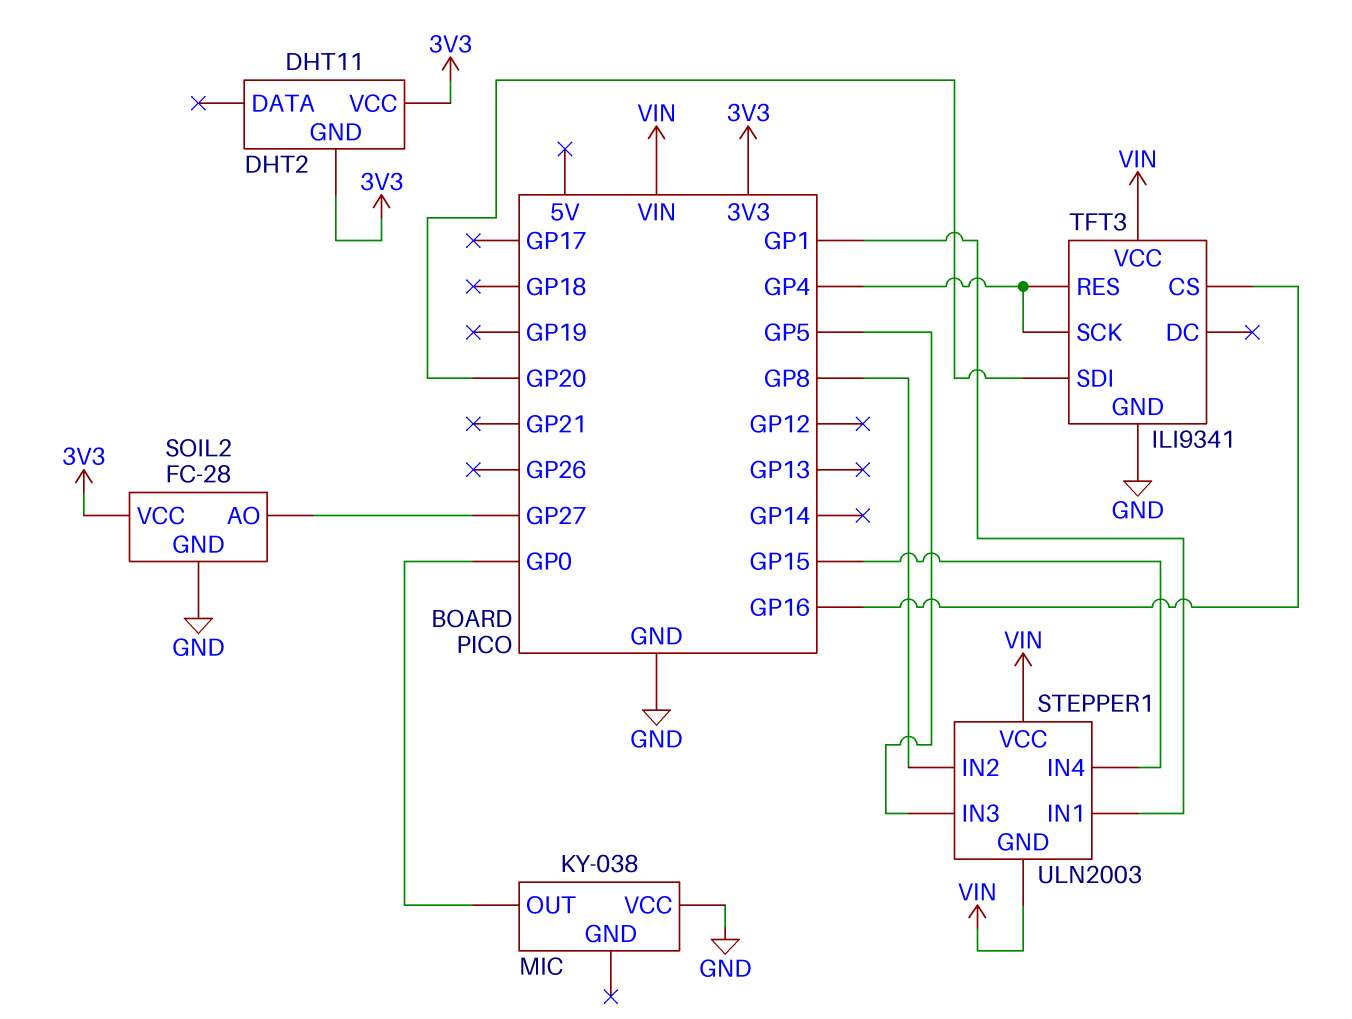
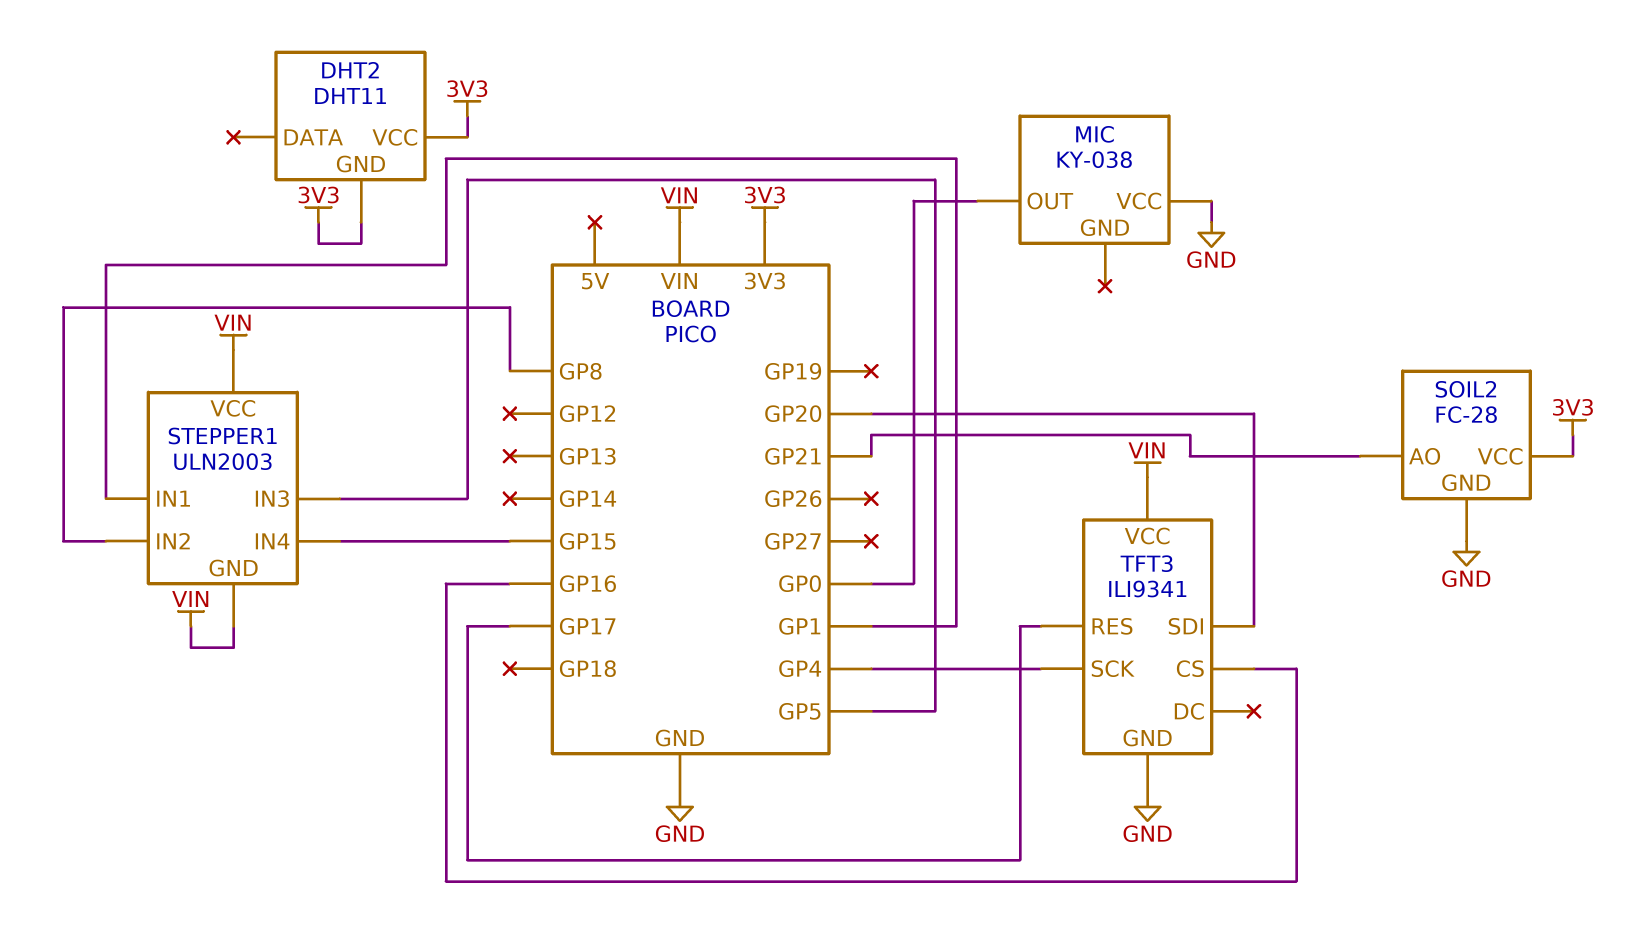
SOIL2 pin AO: GP27 -> GP21
TFT3 pin RES: GP4 -> GP17

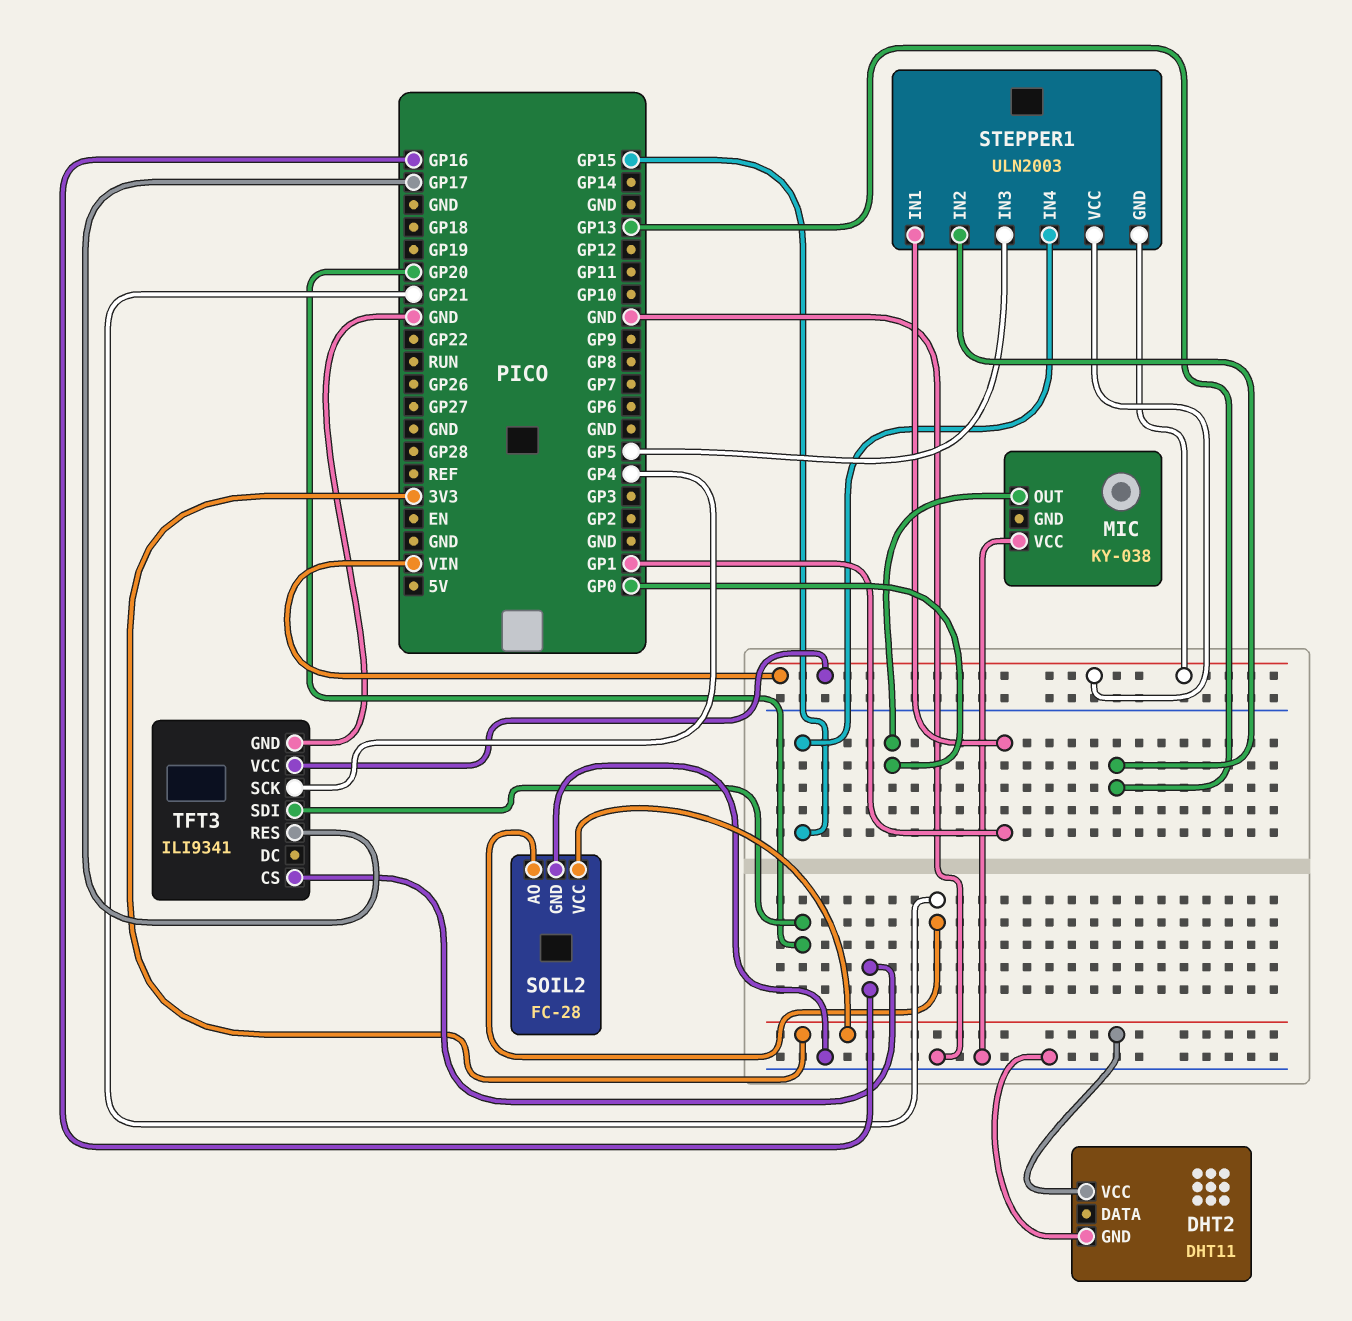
DHT2 pin GND: 3V3 -> GND
STEPPER1 pin IN2: GP8 -> GP13

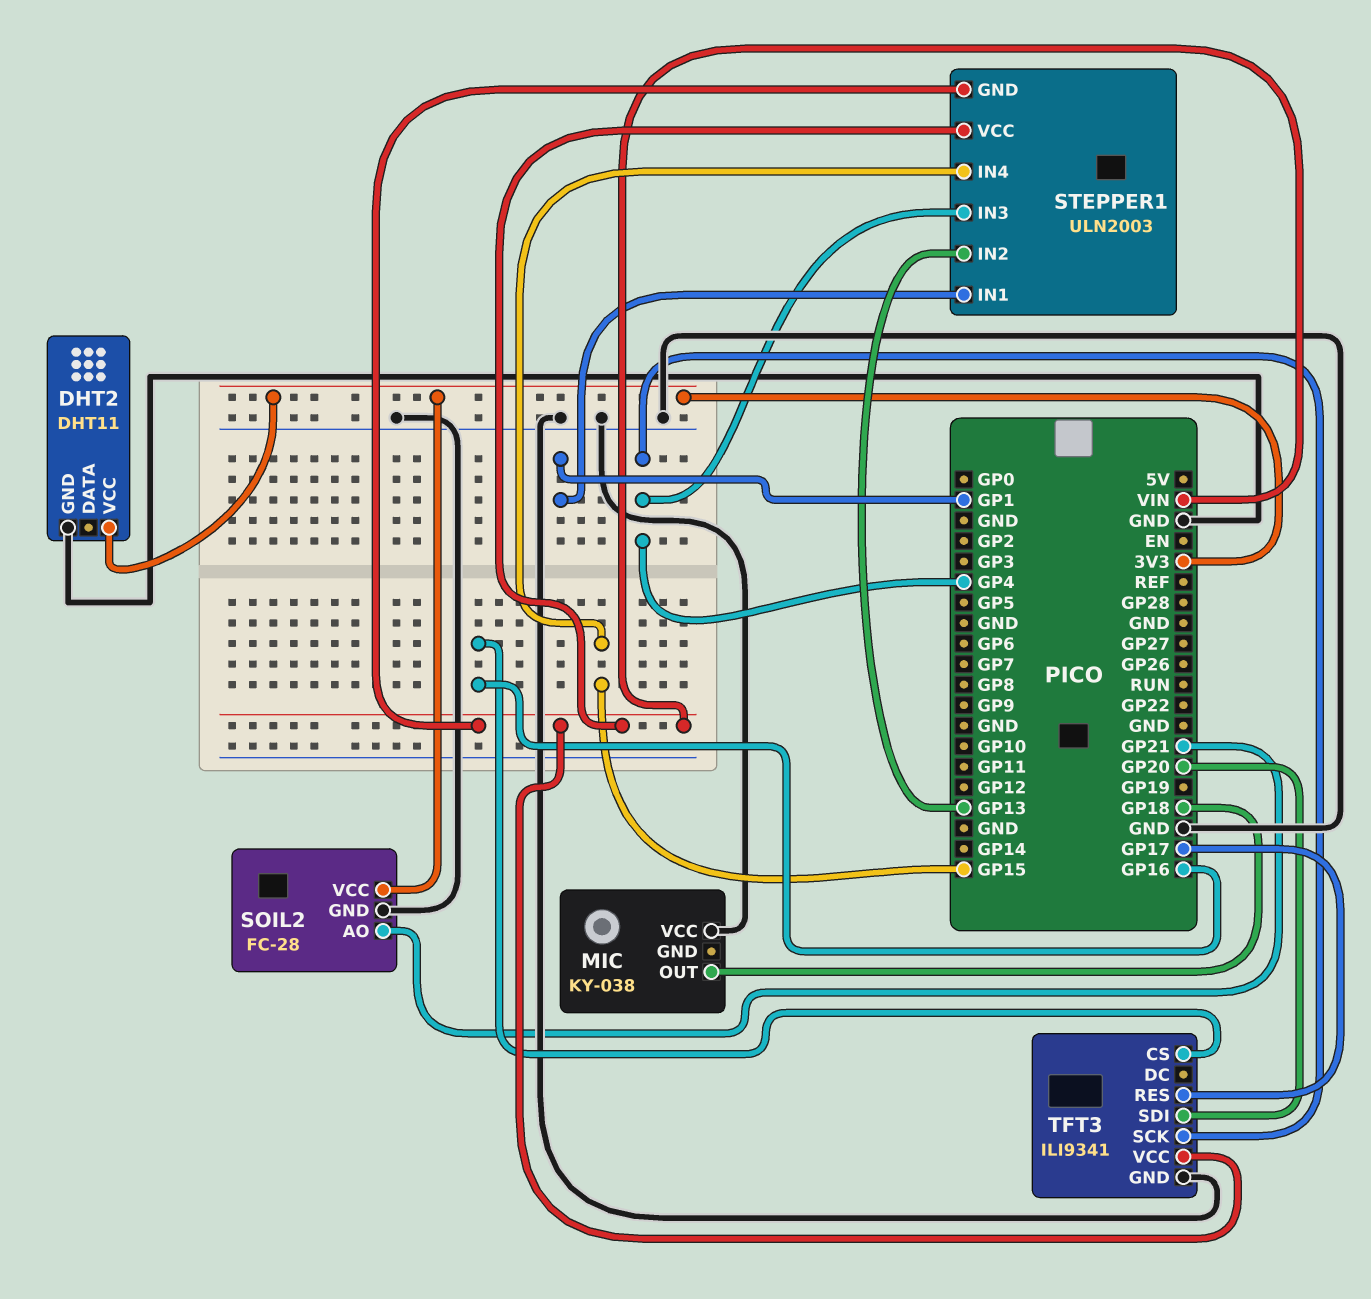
MIC pin OUT: GP0 -> GP18
STEPPER1 pin IN3: GP5 -> GP4

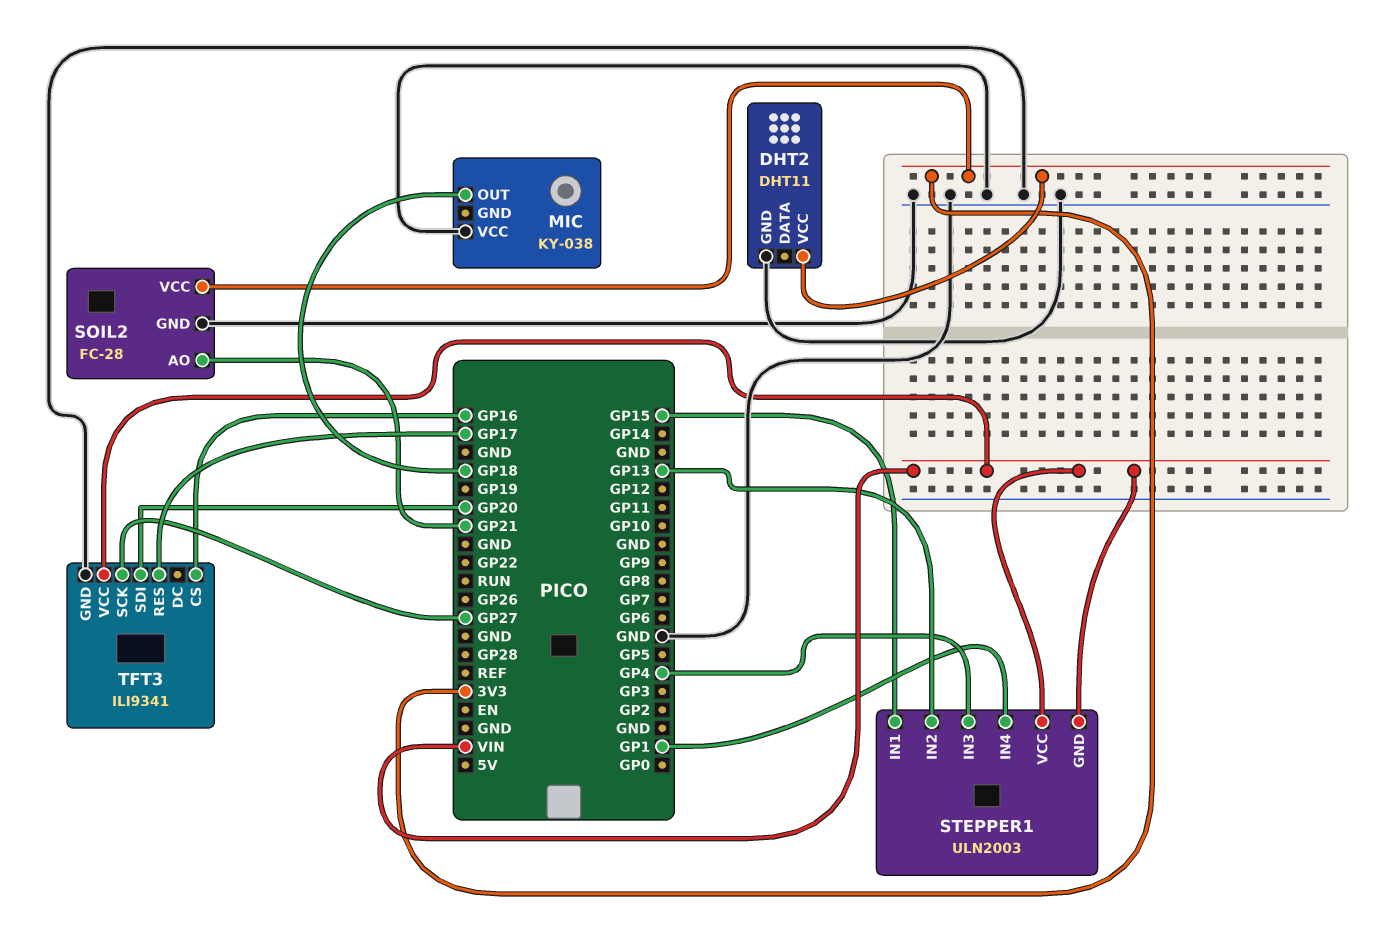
STEPPER1 pin IN1: GP1 -> GP15
STEPPER1 pin IN4: GP15 -> GP1
TFT3 pin SCK: GP4 -> GP27

